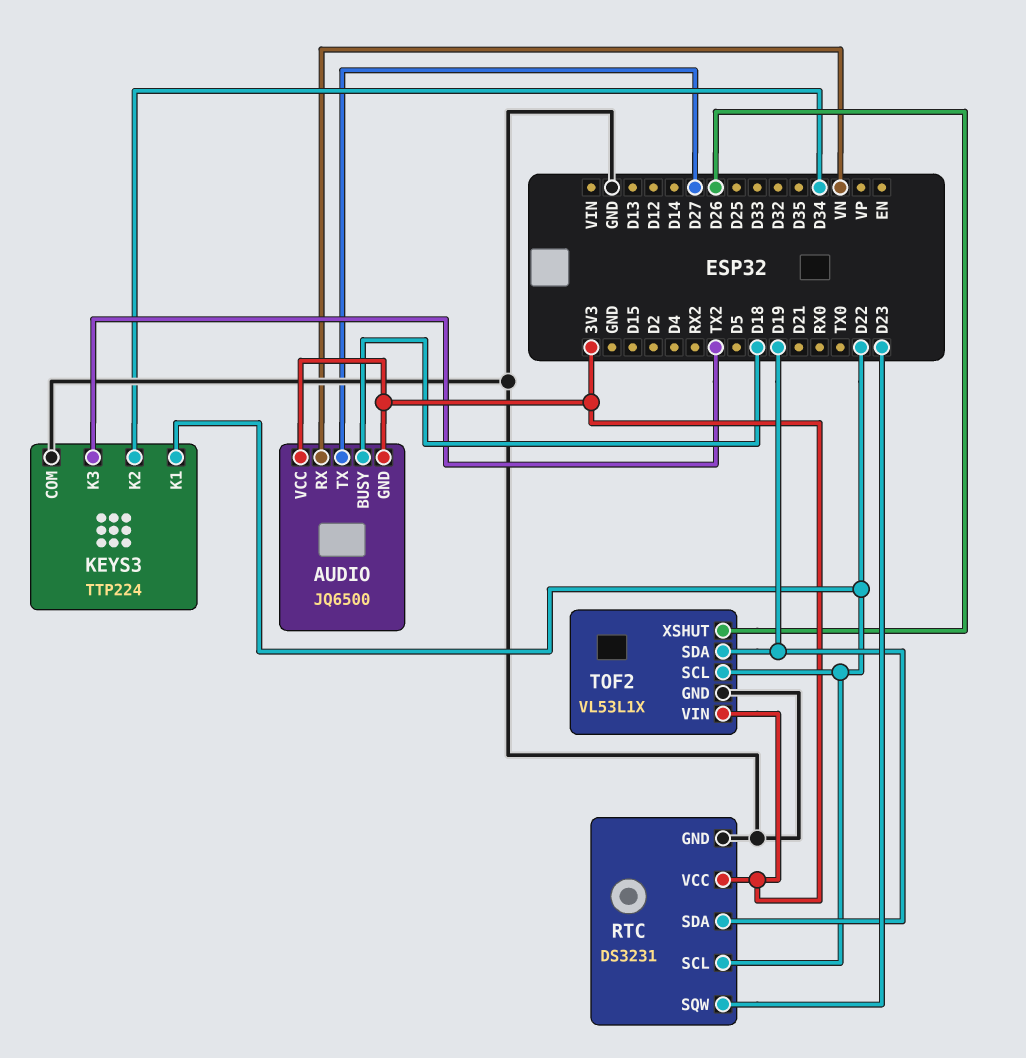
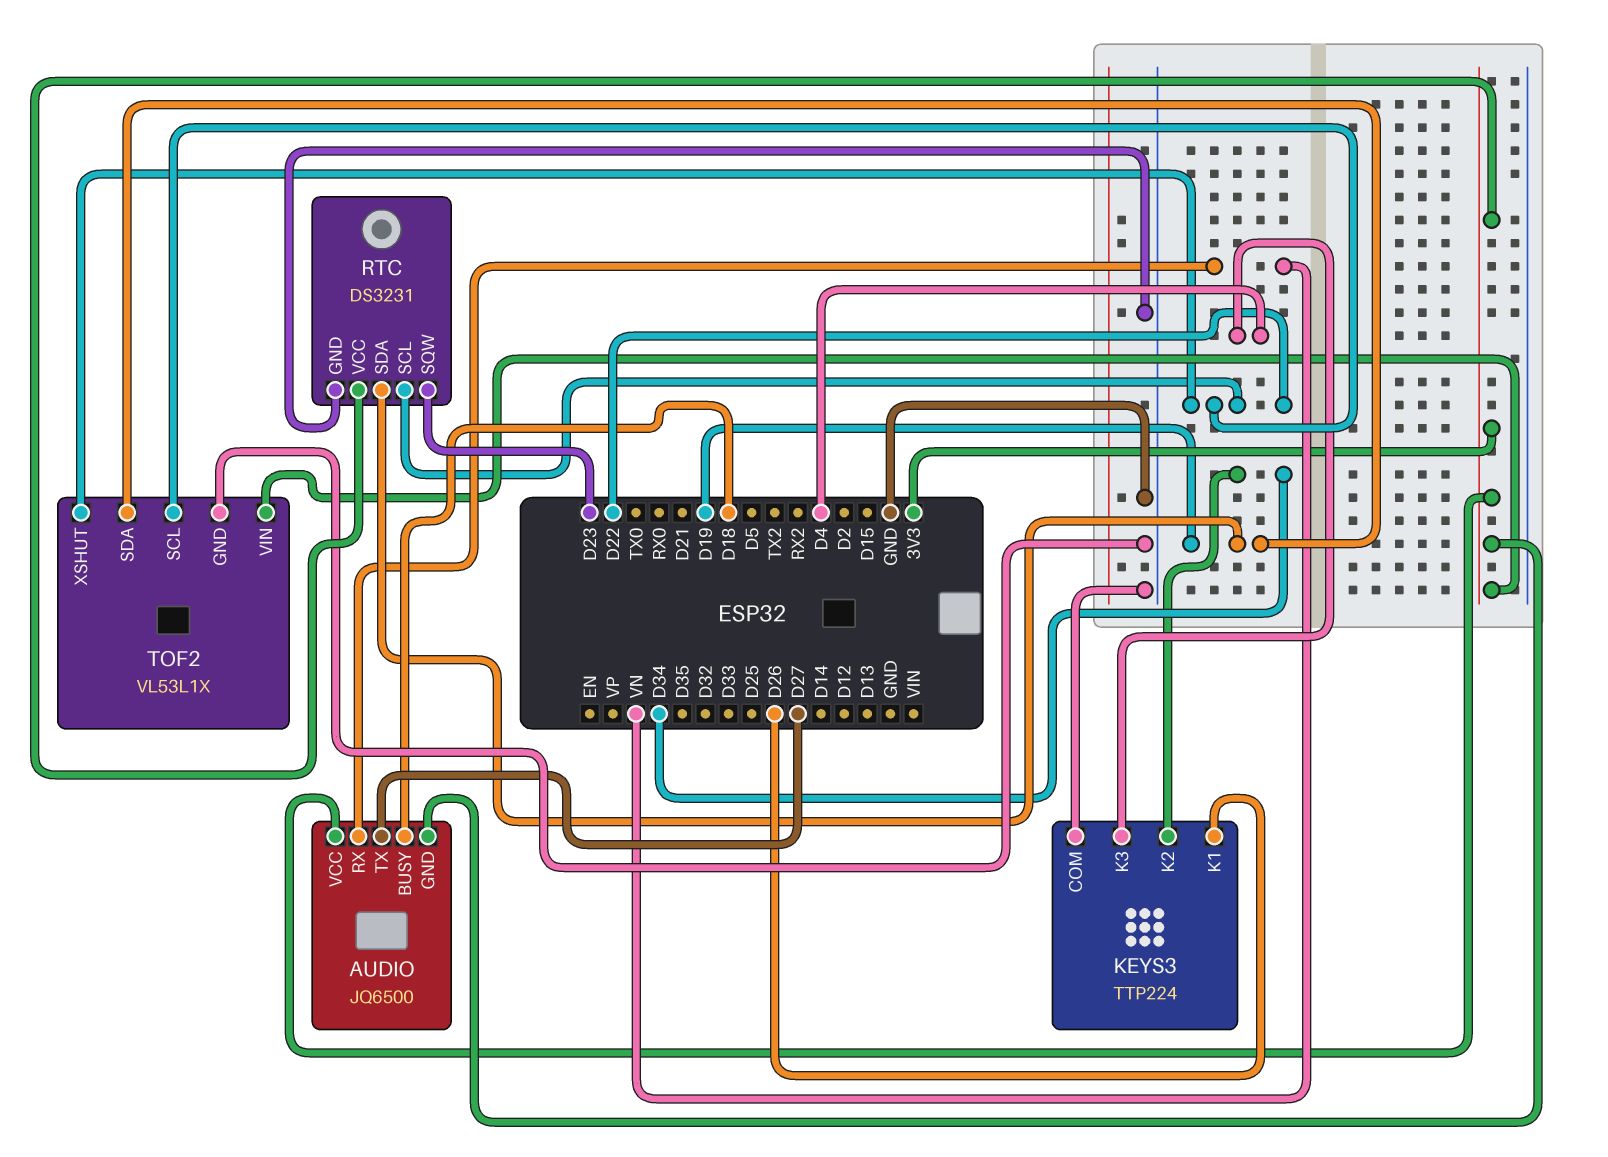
KEYS3 pin K1: D22 -> D26
KEYS3 pin K3: TX2 -> D4
TOF2 pin XSHUT: D26 -> D22

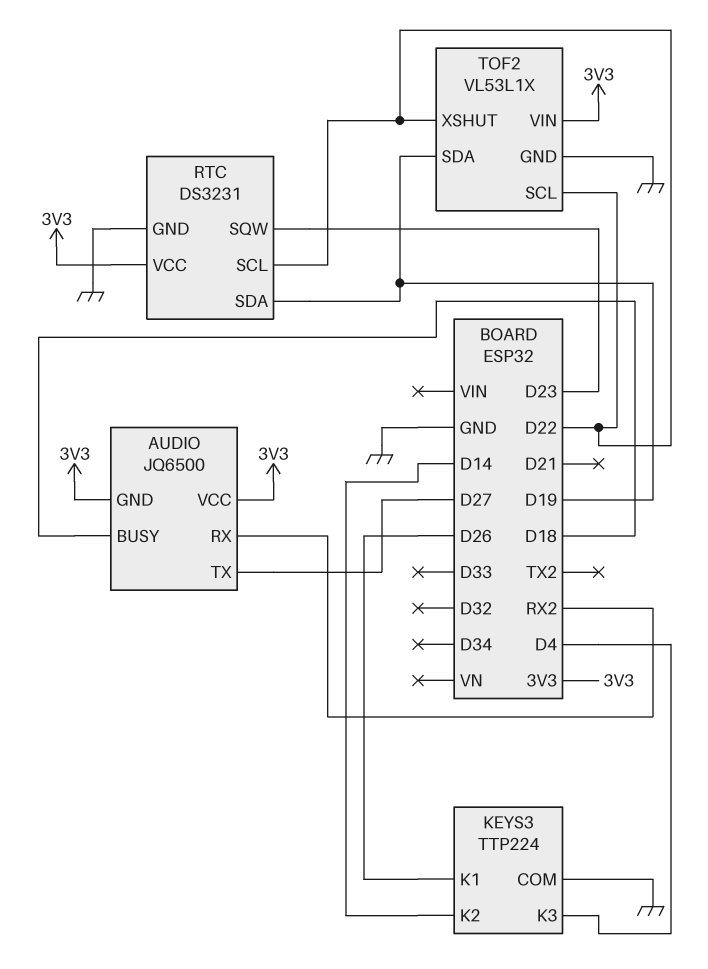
AUDIO pin RX: VN -> RX2
KEYS3 pin K2: D34 -> D14

